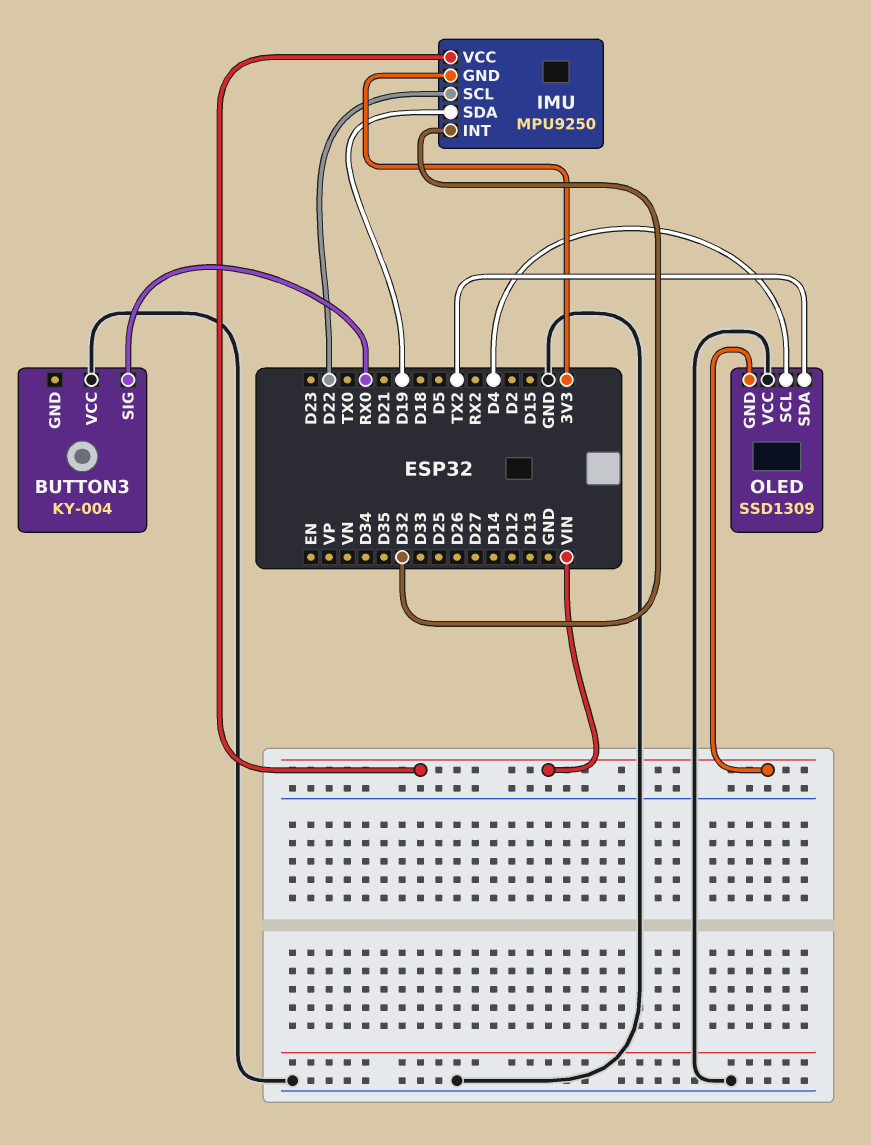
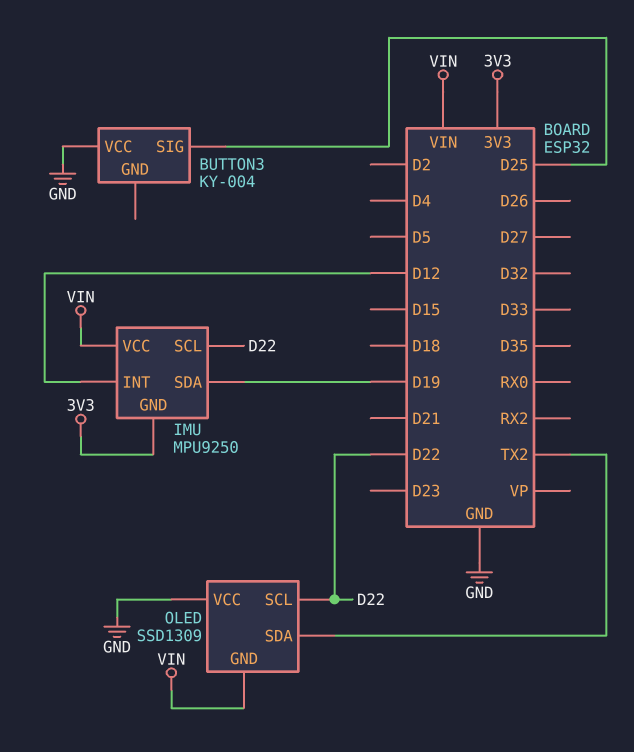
BUTTON3 pin SIG: RX0 -> D25
IMU pin INT: D32 -> D12
OLED pin SCL: D4 -> D22

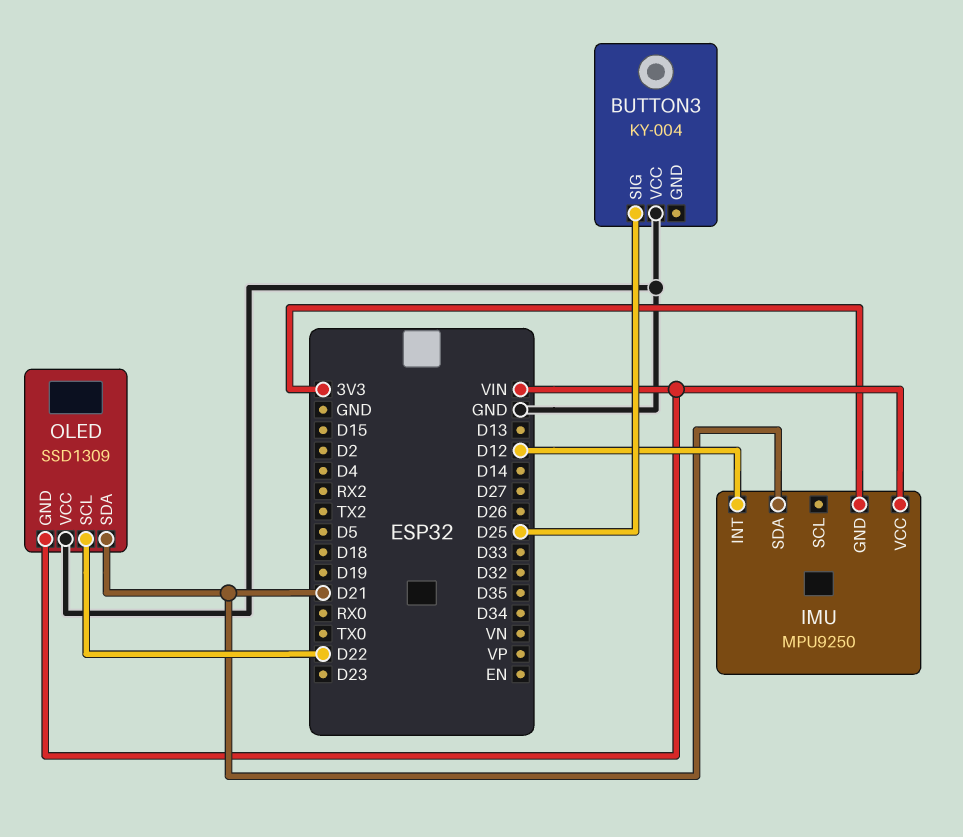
IMU pin SCL: D22 -> none
IMU pin SDA: D19 -> D21
OLED pin SDA: TX2 -> D21

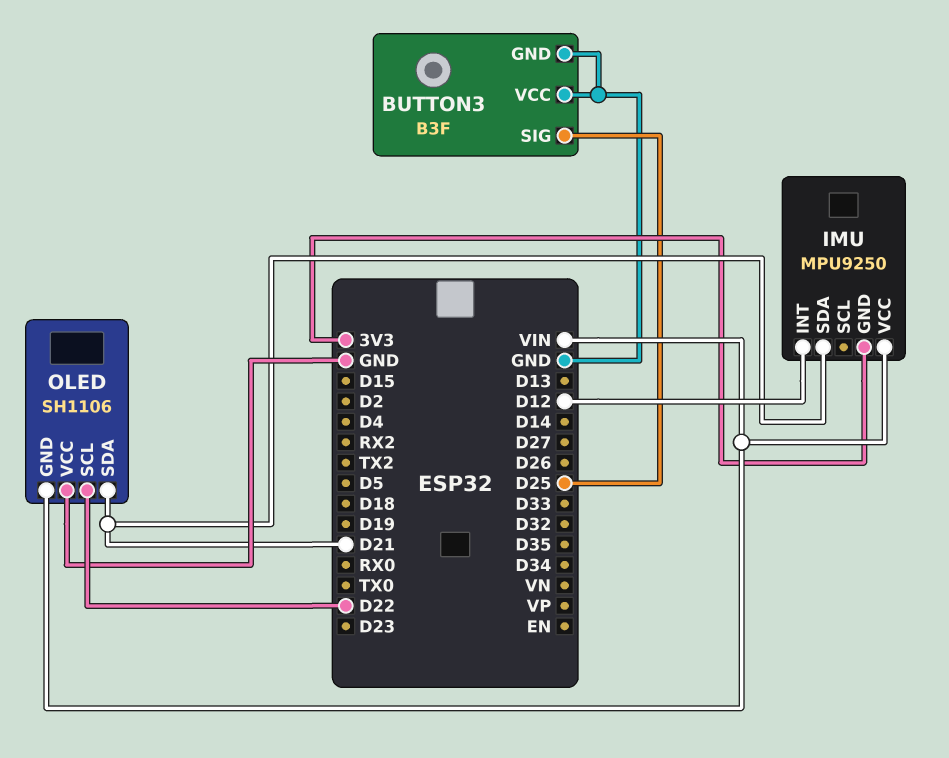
BUTTON3: KY-004 -> B3F
BUTTON3 pin GND: none -> GND
OLED: SSD1309 -> SH1106

